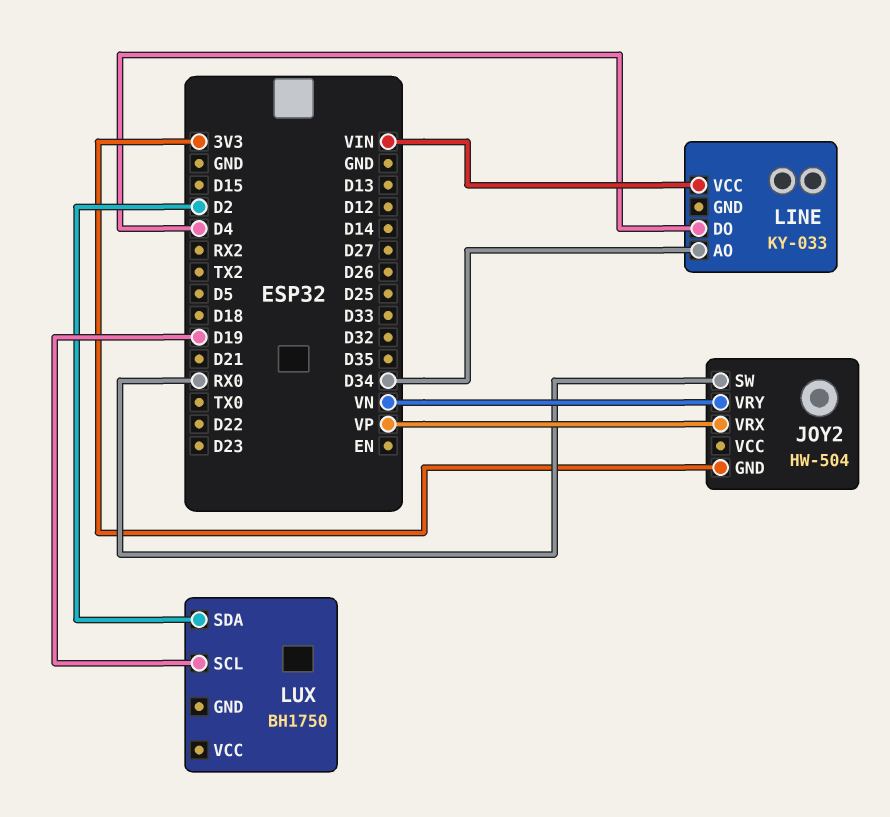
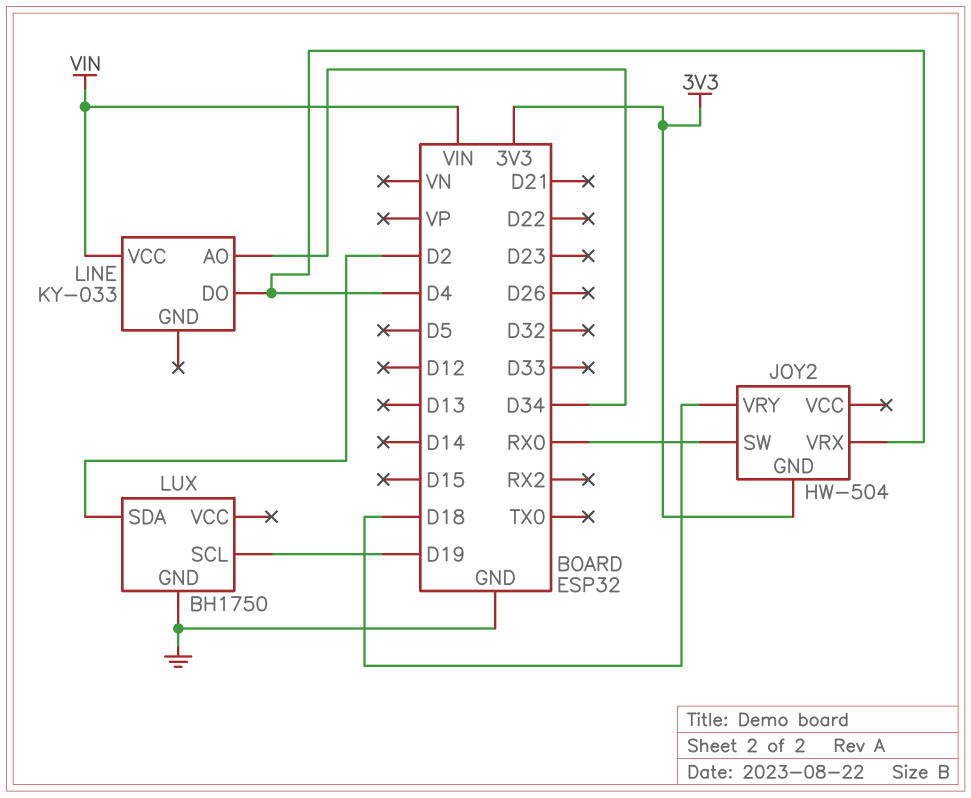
JOY2 pin VRX: VP -> D4
JOY2 pin VRY: VN -> D18
LUX pin GND: none -> GND

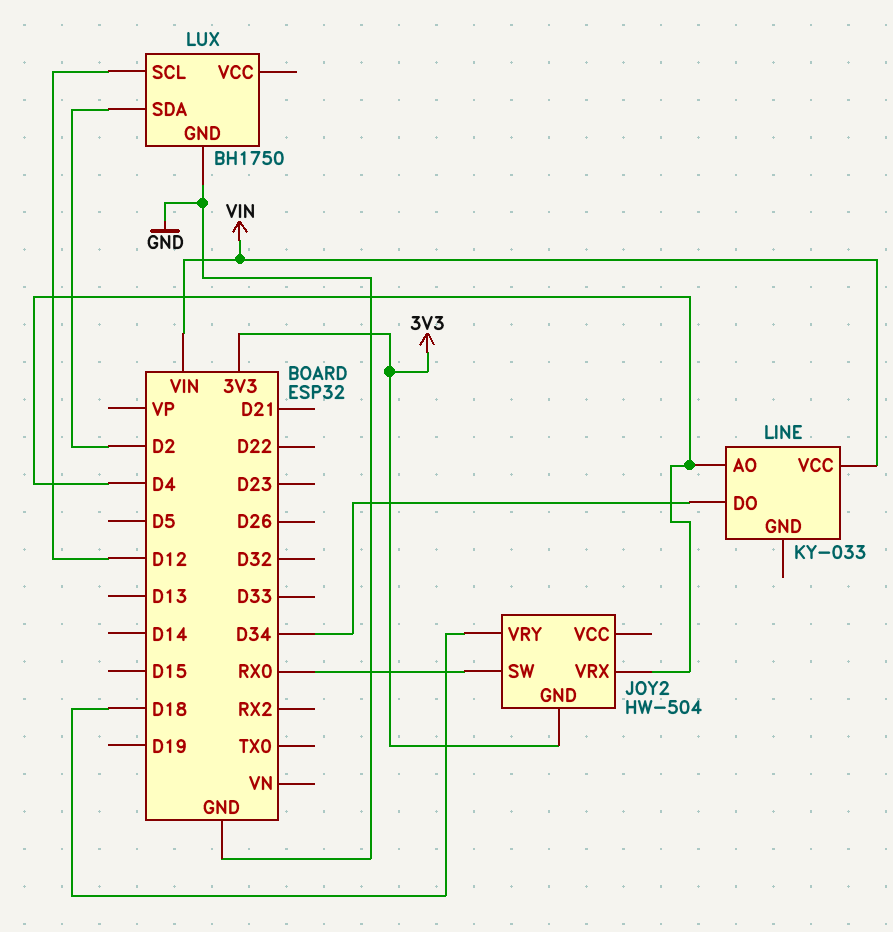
LINE pin AO: D34 -> D4
LINE pin DO: D4 -> D34
LUX pin SCL: D19 -> D12

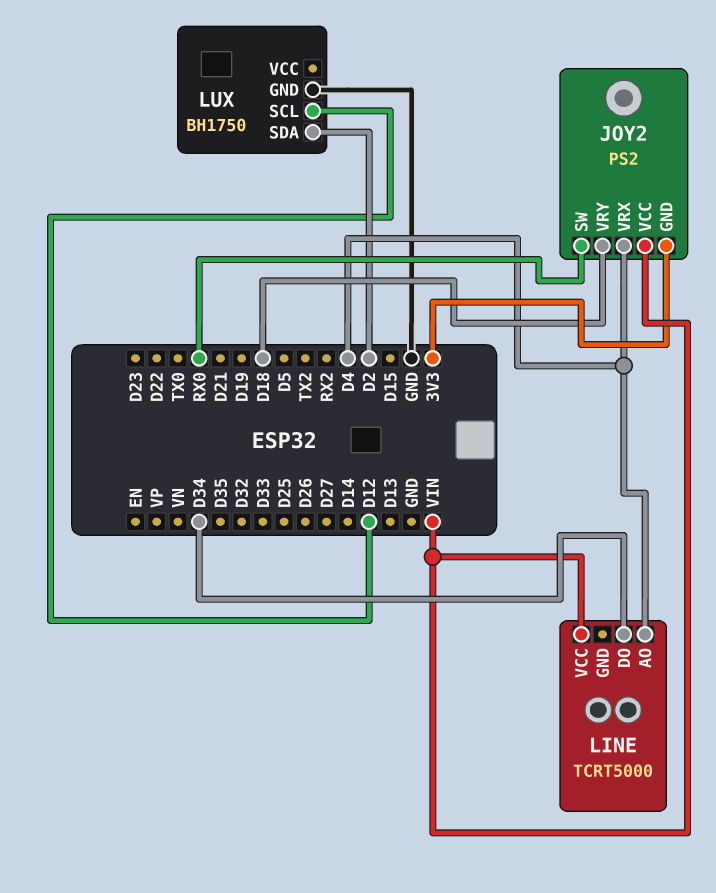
JOY2: HW-504 -> PS2
JOY2 pin VCC: none -> VIN
LINE: KY-033 -> TCRT5000

